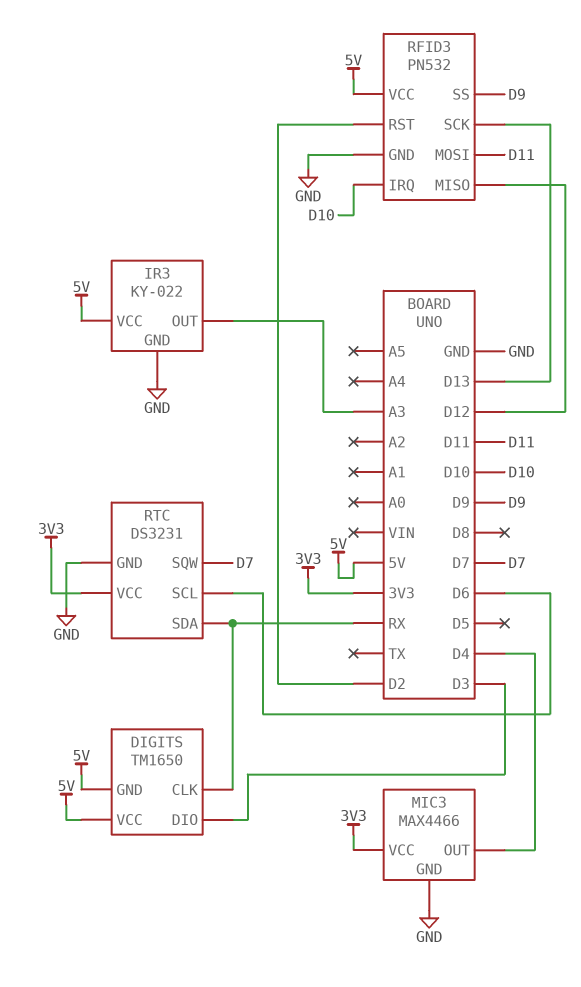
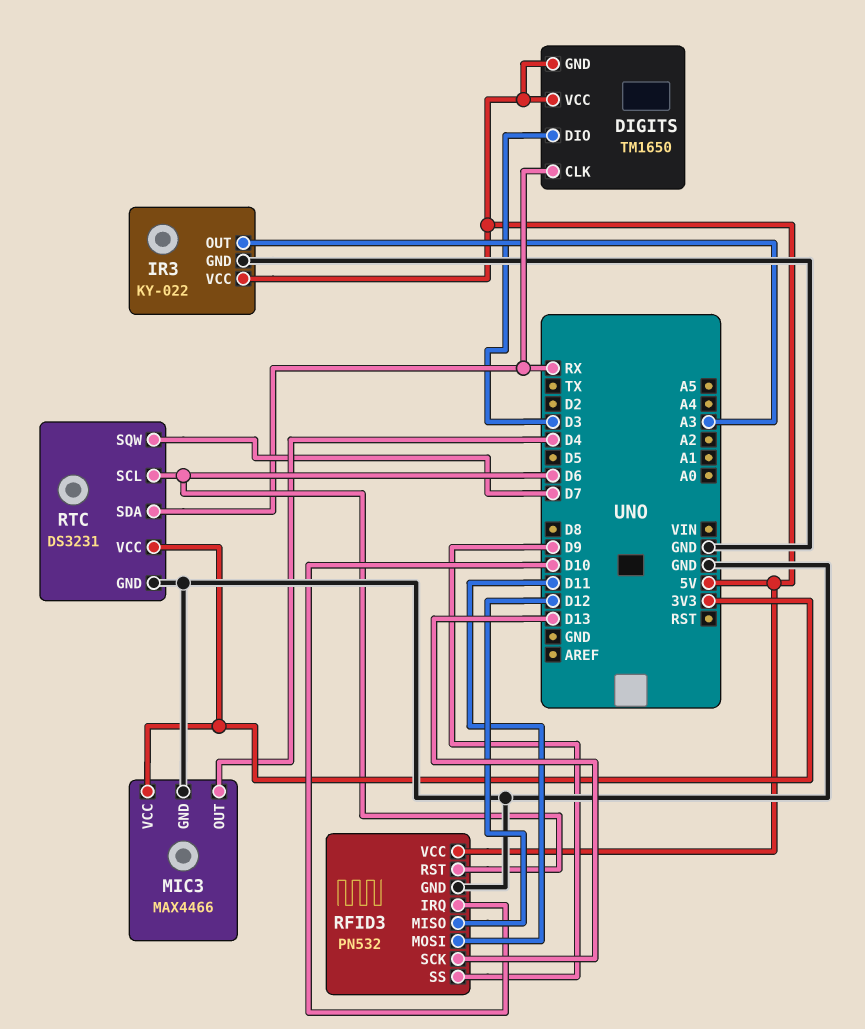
RFID3 pin RST: D2 -> D6

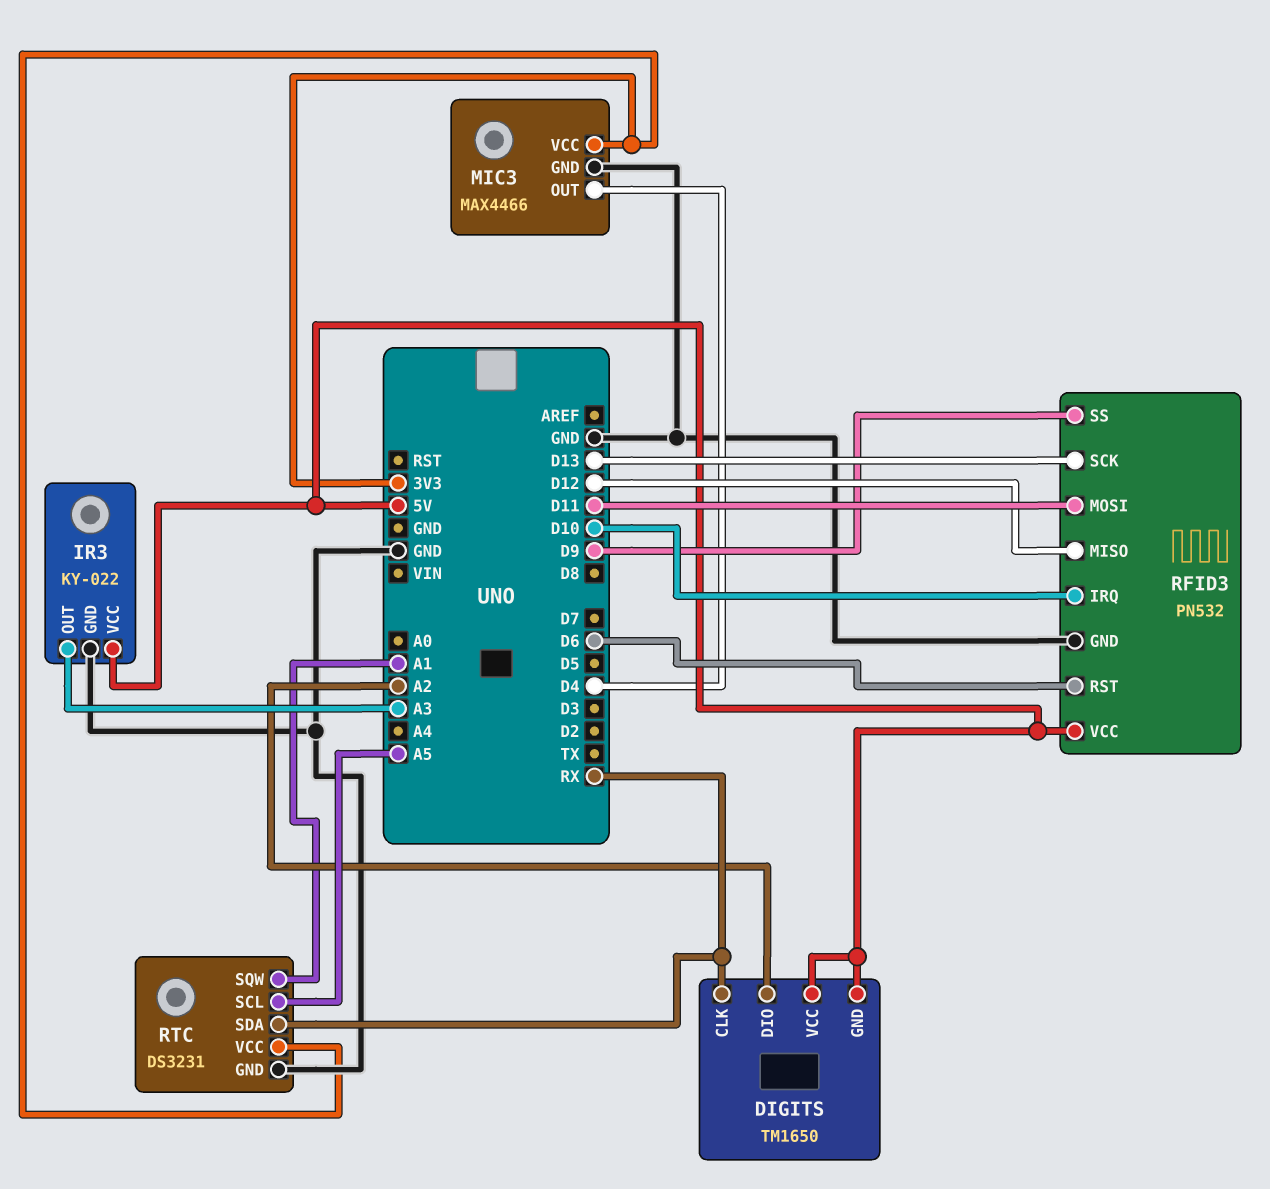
DIGITS pin DIO: D3 -> A2
RTC pin SCL: D6 -> A5
RTC pin SQW: D7 -> A1

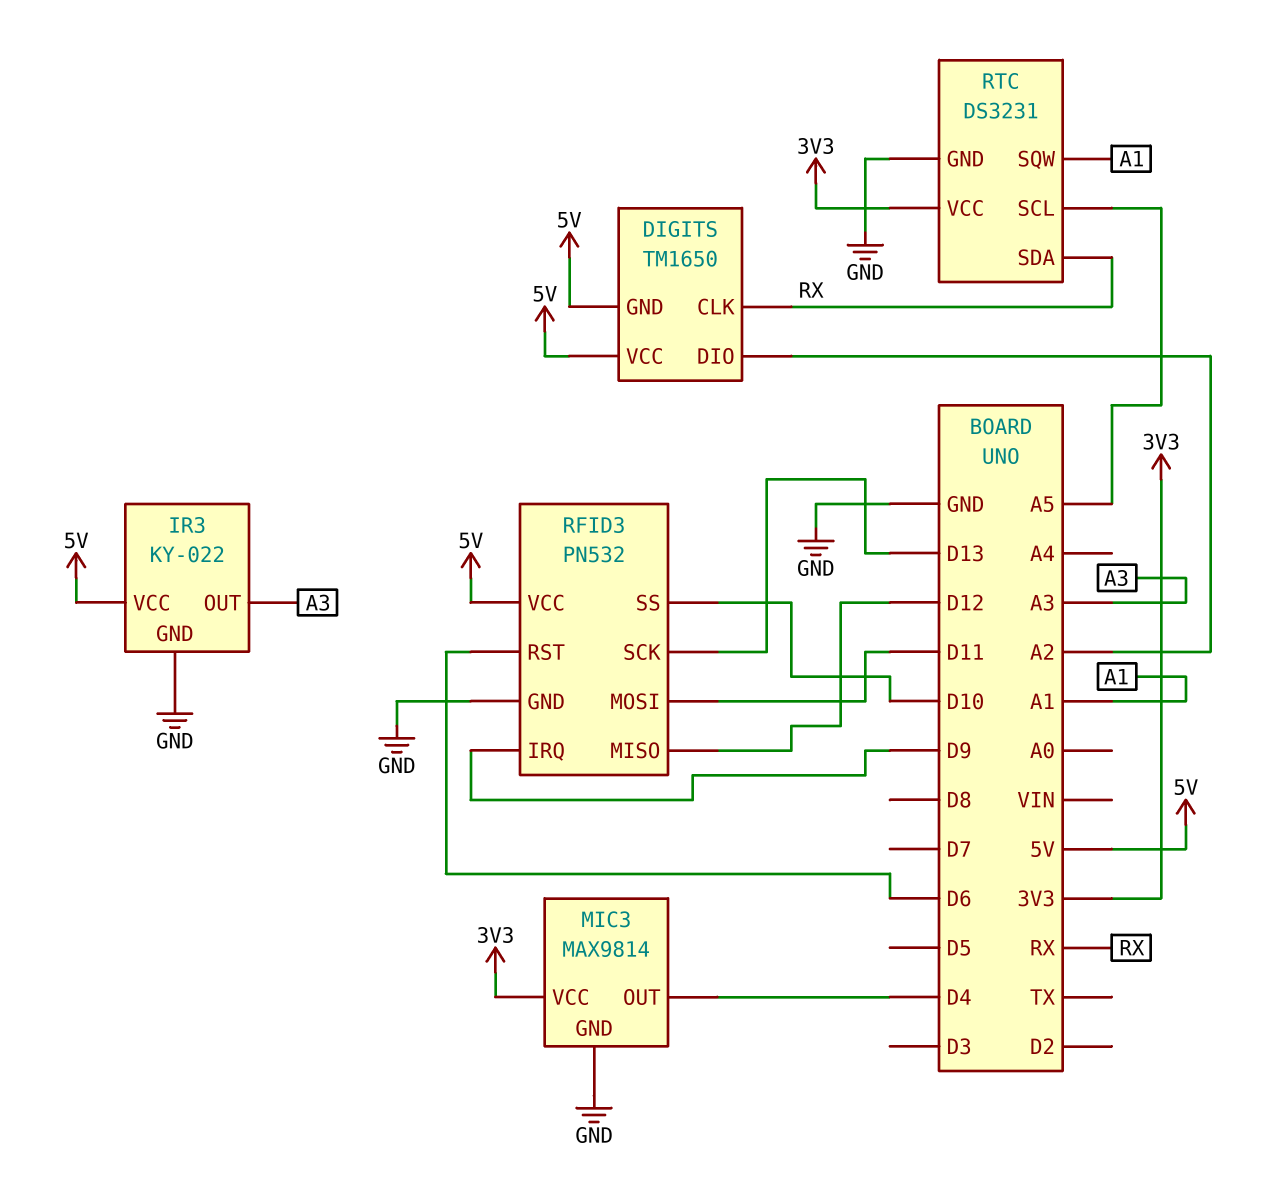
MIC3: MAX4466 -> MAX9814
RFID3 pin IRQ: D10 -> D9
RFID3 pin SS: D9 -> D10

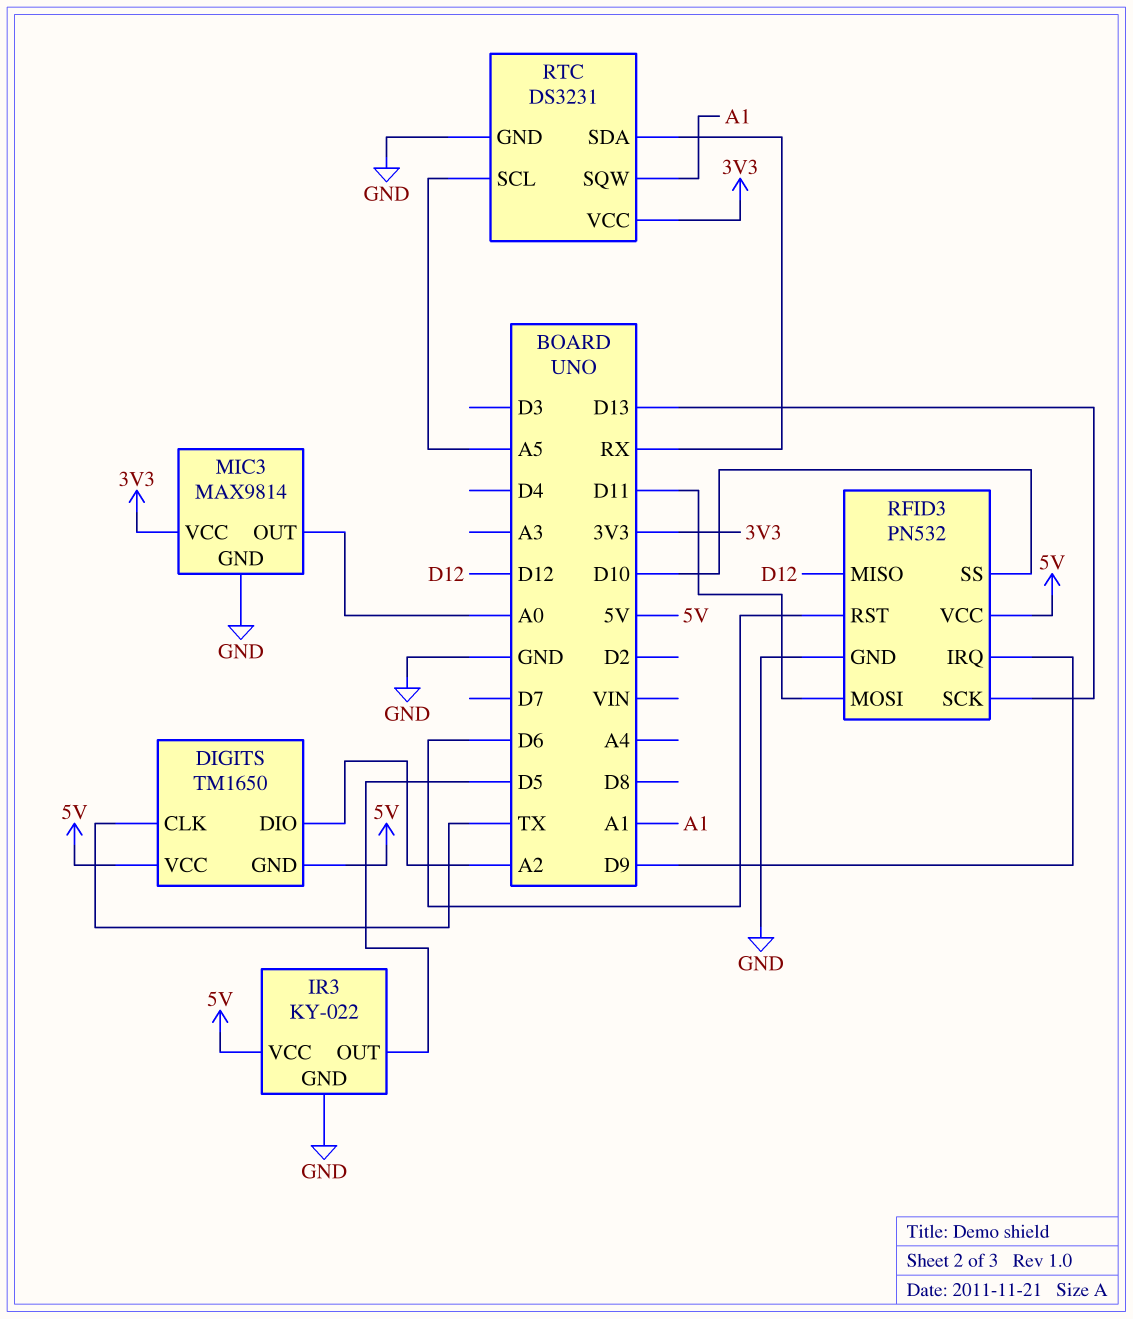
DIGITS pin CLK: RX -> TX
IR3 pin OUT: A3 -> D5
MIC3 pin OUT: D4 -> A0

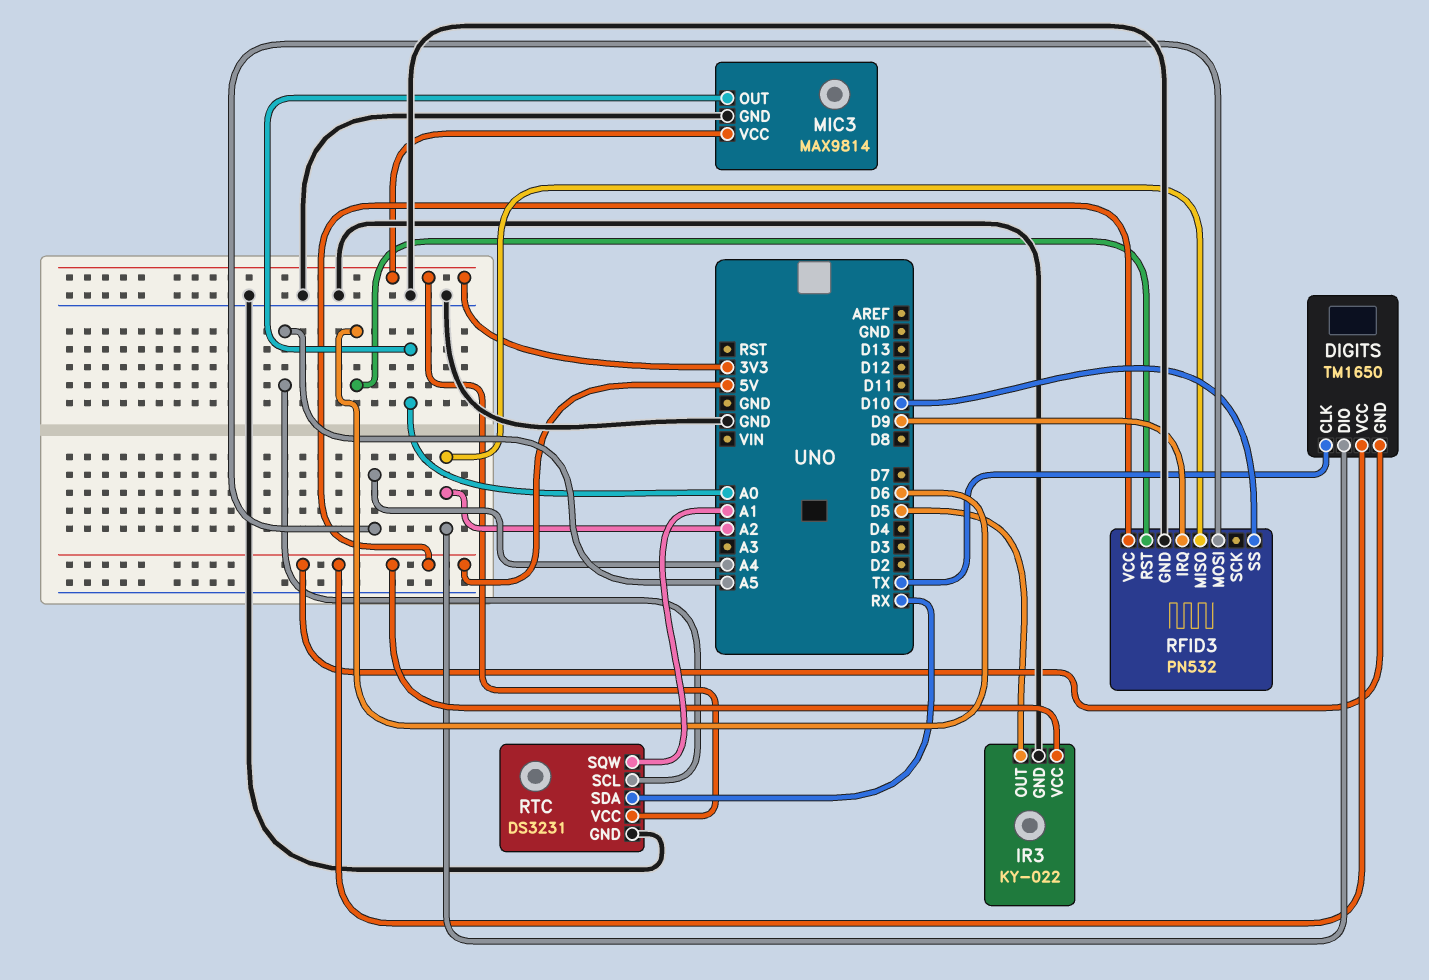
RFID3 pin MISO: D12 -> A2
RFID3 pin MOSI: D11 -> A4
RFID3 pin SCK: D13 -> none

